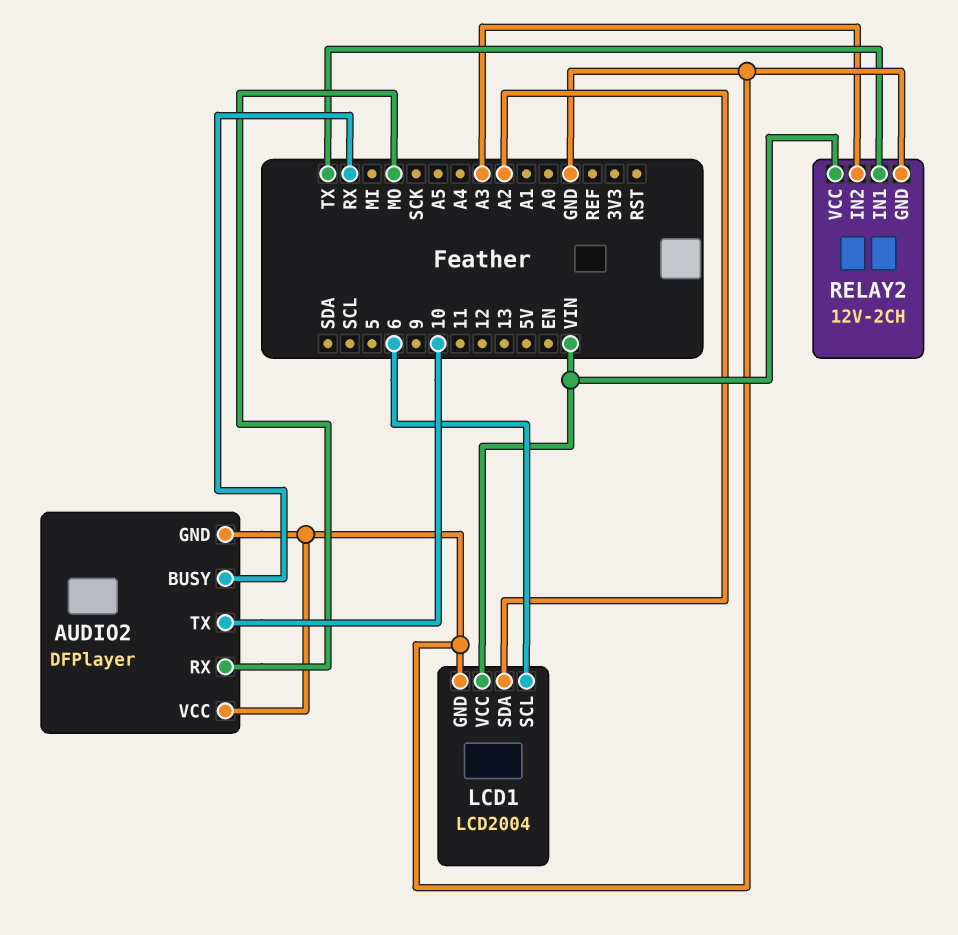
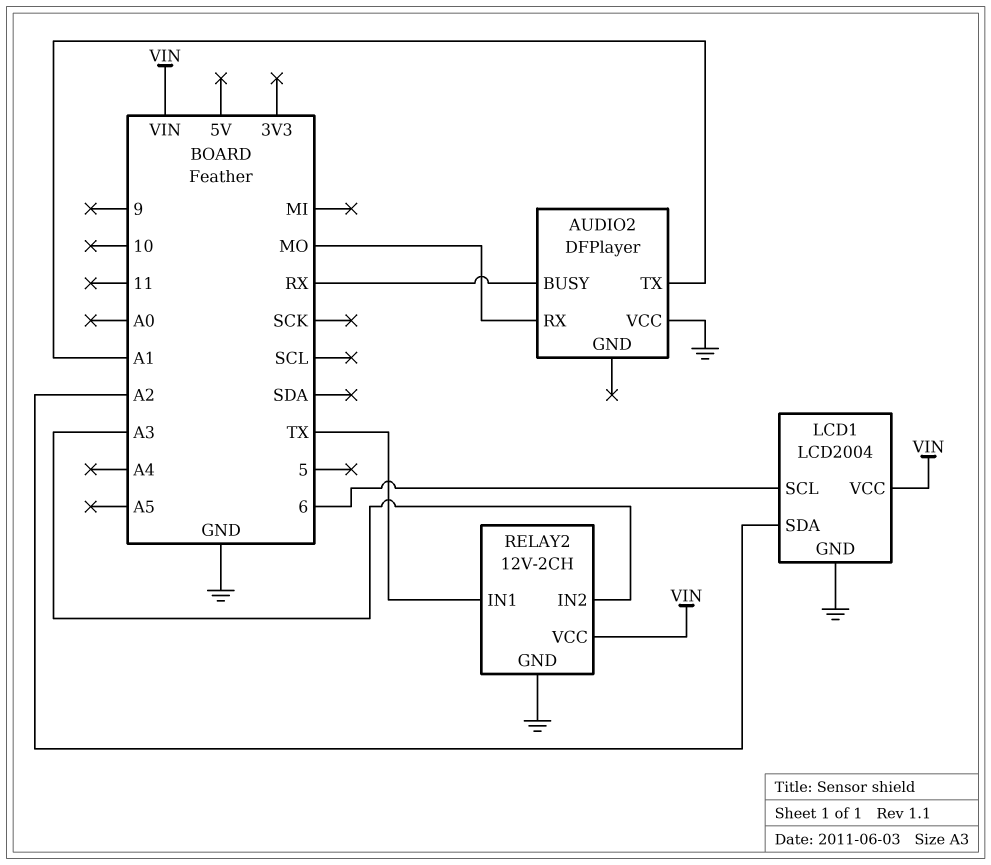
AUDIO2 pin GND: GND -> none
AUDIO2 pin TX: 10 -> A1

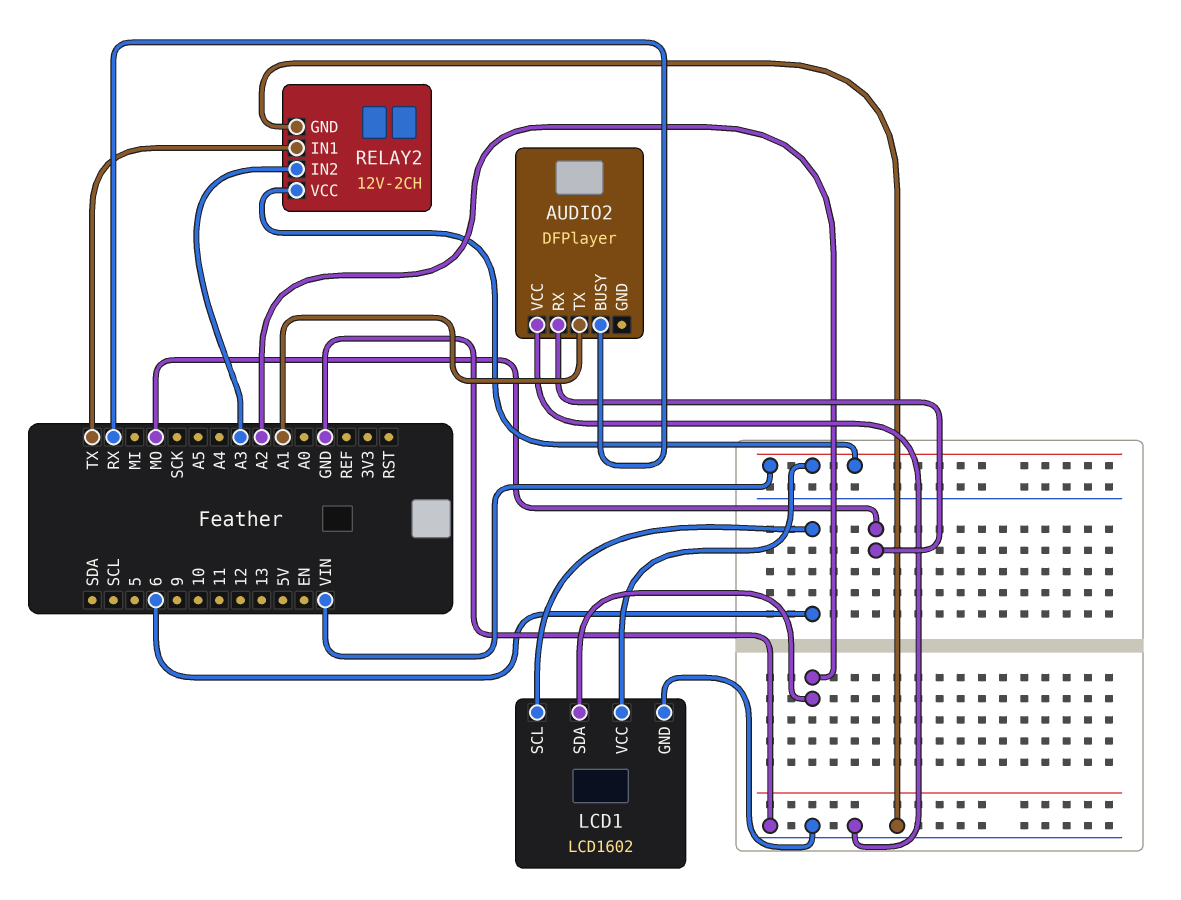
LCD1: LCD2004 -> LCD1602

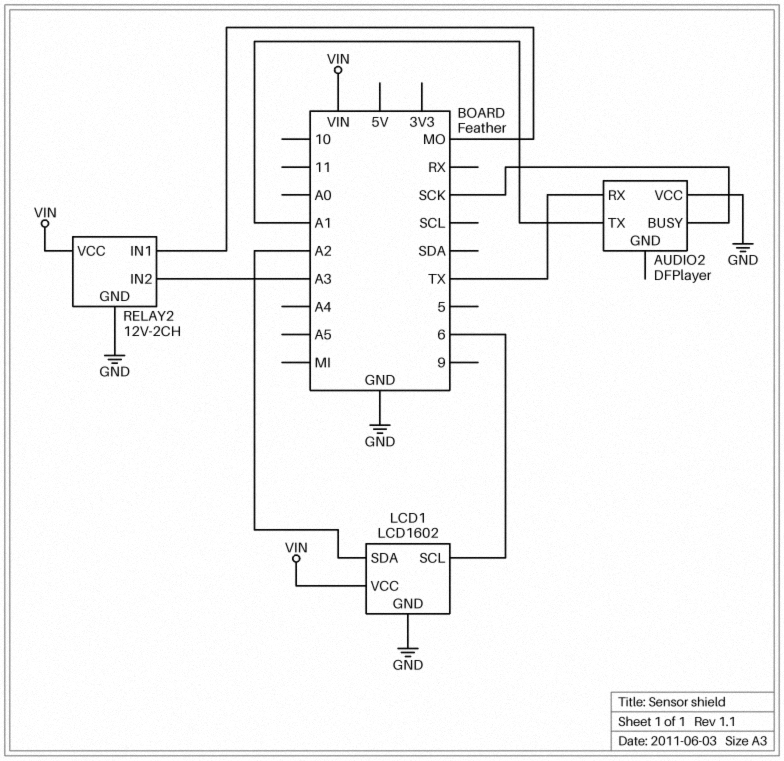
AUDIO2 pin BUSY: RX -> SCK
AUDIO2 pin RX: MO -> TX
RELAY2 pin IN1: TX -> MO

